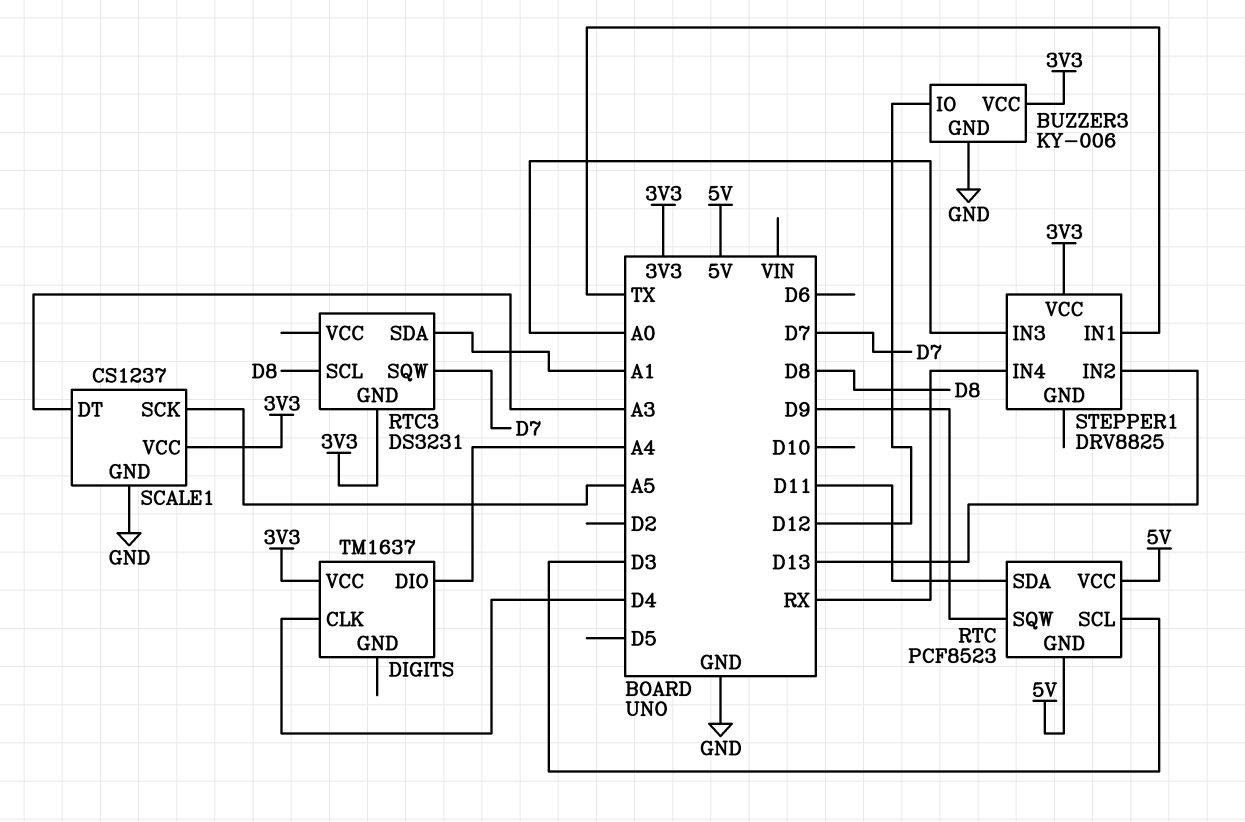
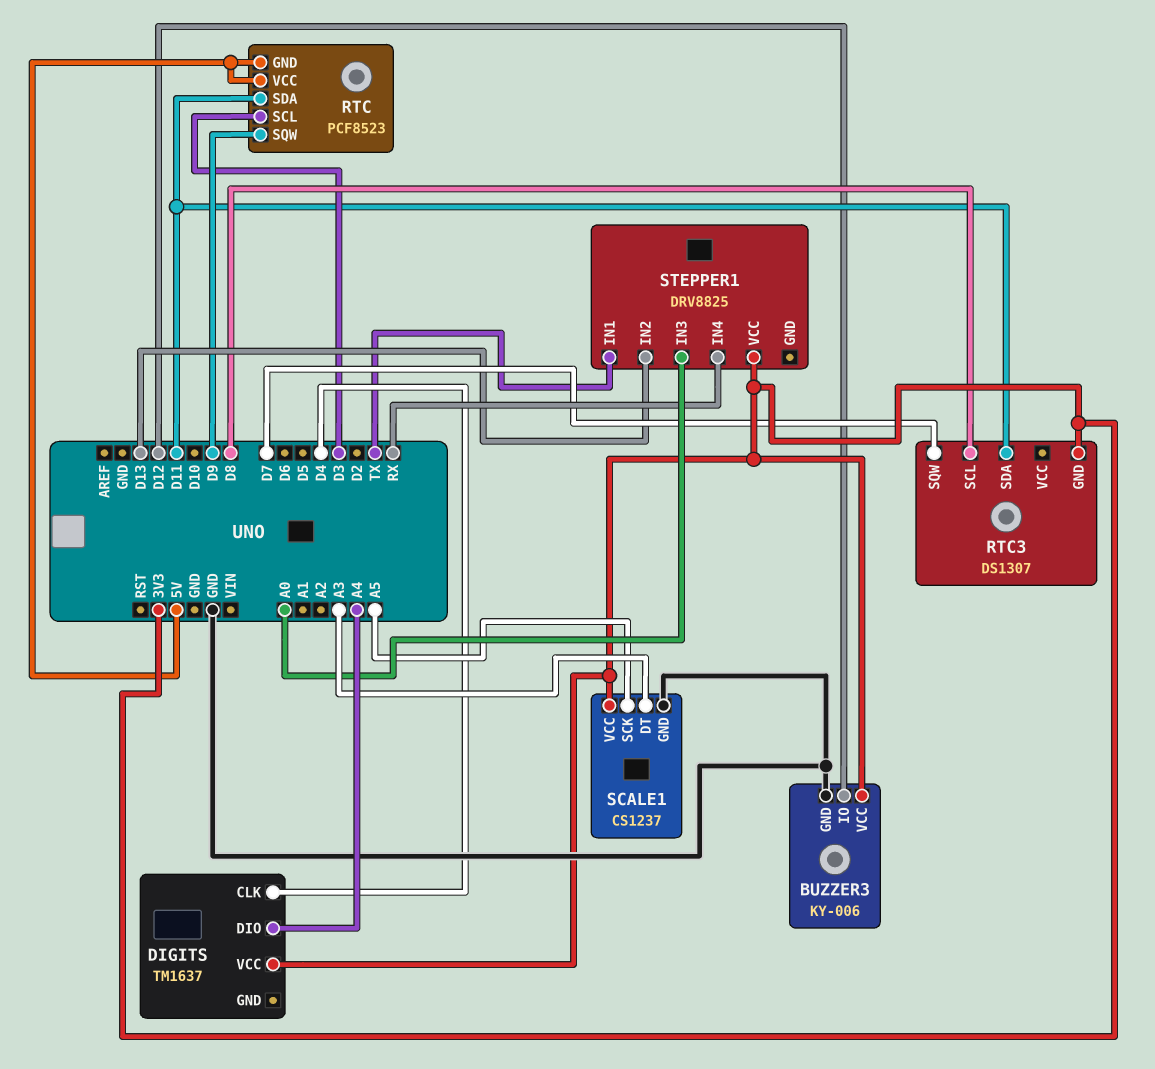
RTC3: DS3231 -> DS1307
RTC3 pin SDA: A1 -> D11

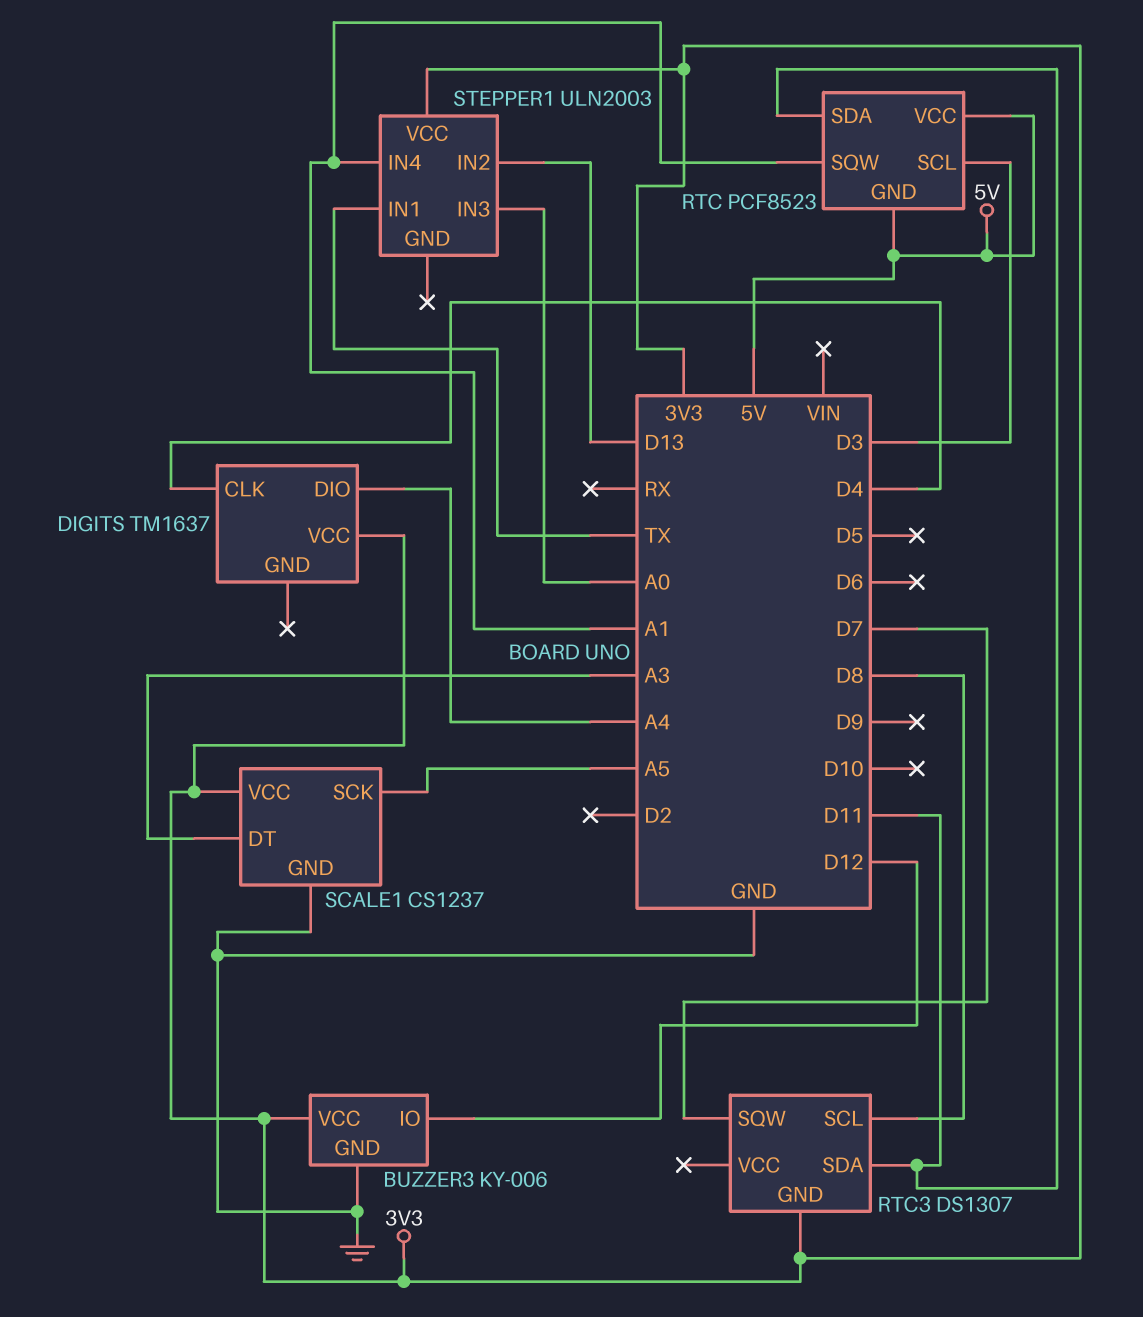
RTC pin SQW: D9 -> A1
STEPPER1: DRV8825 -> ULN2003
STEPPER1 pin IN4: RX -> A1

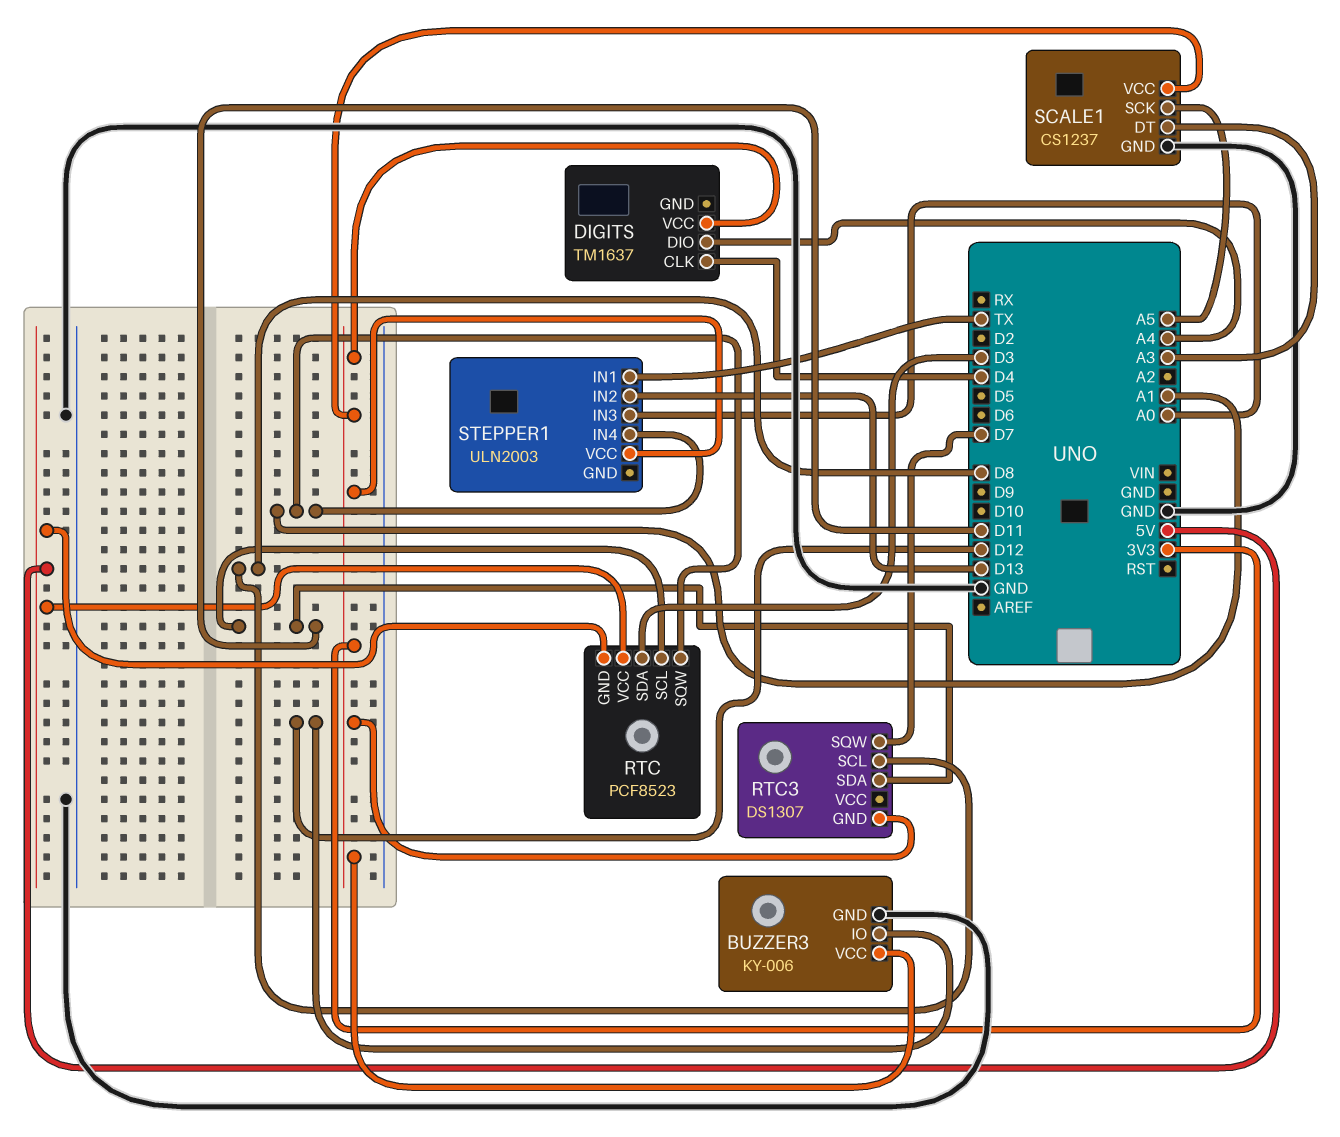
RTC pin SCL: D3 -> D11
RTC pin SDA: D11 -> D3

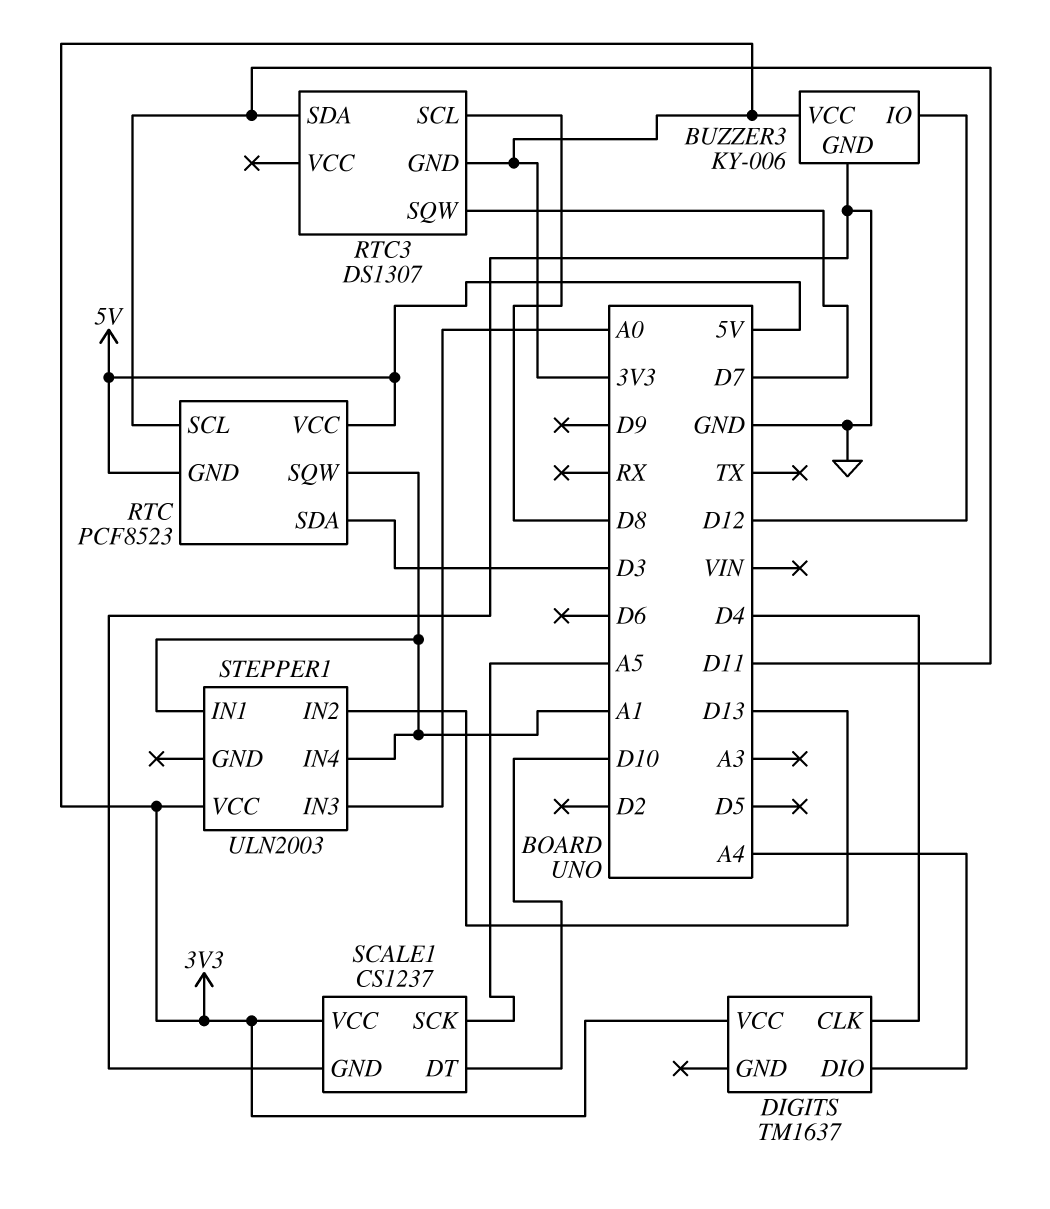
SCALE1 pin DT: A3 -> D10
STEPPER1 pin IN1: TX -> A1

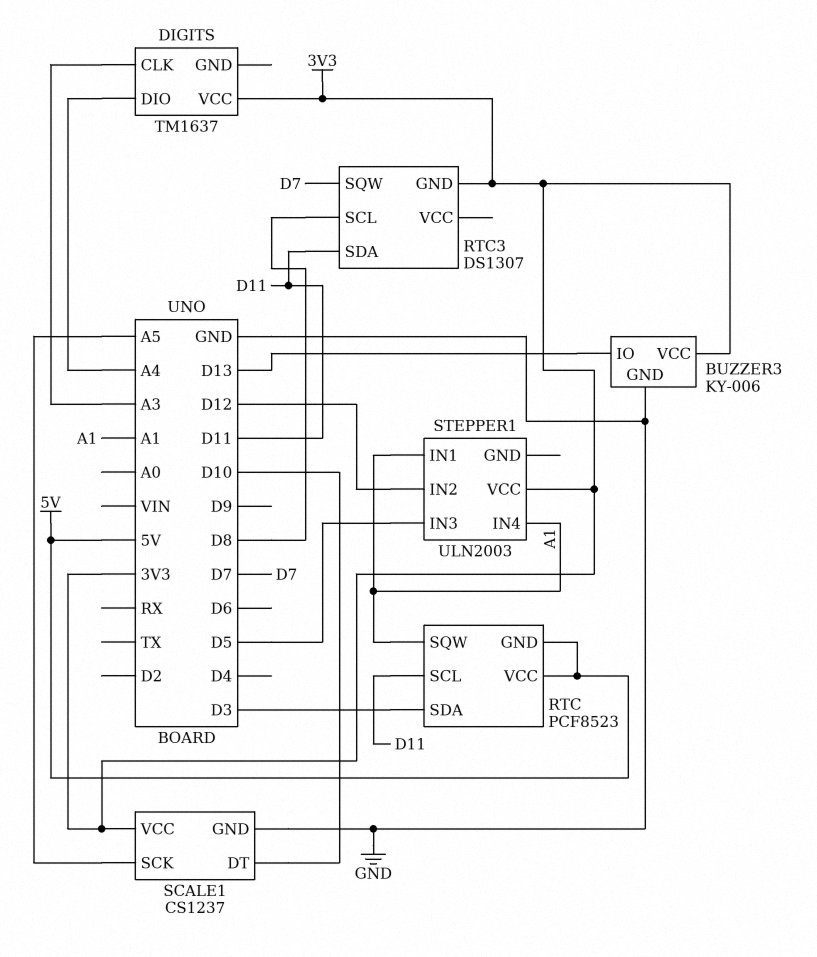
BUZZER3 pin IO: D12 -> D13
DIGITS pin CLK: D4 -> A3
STEPPER1 pin IN2: D13 -> D12
STEPPER1 pin IN3: A0 -> D5

